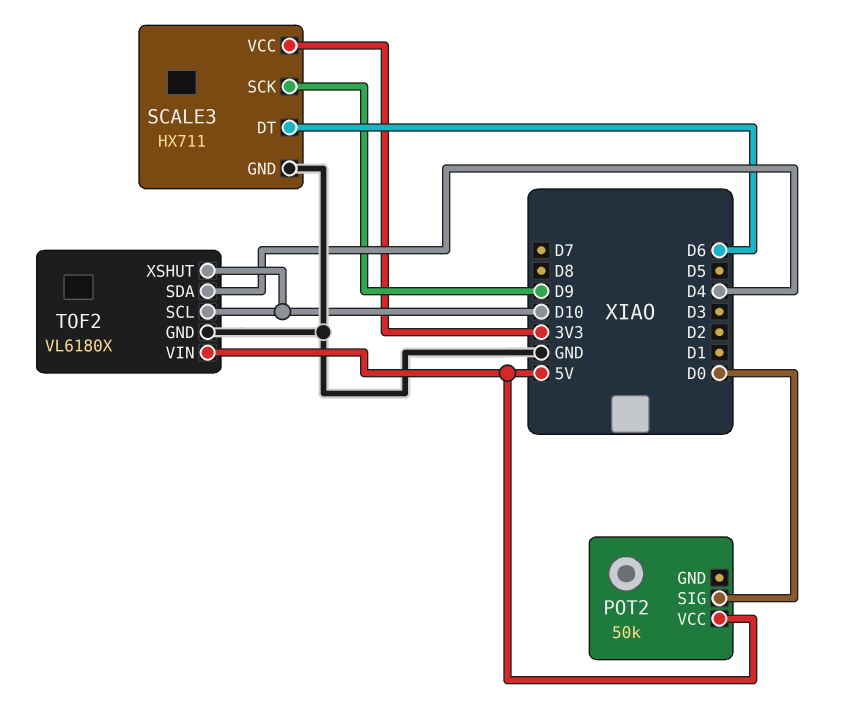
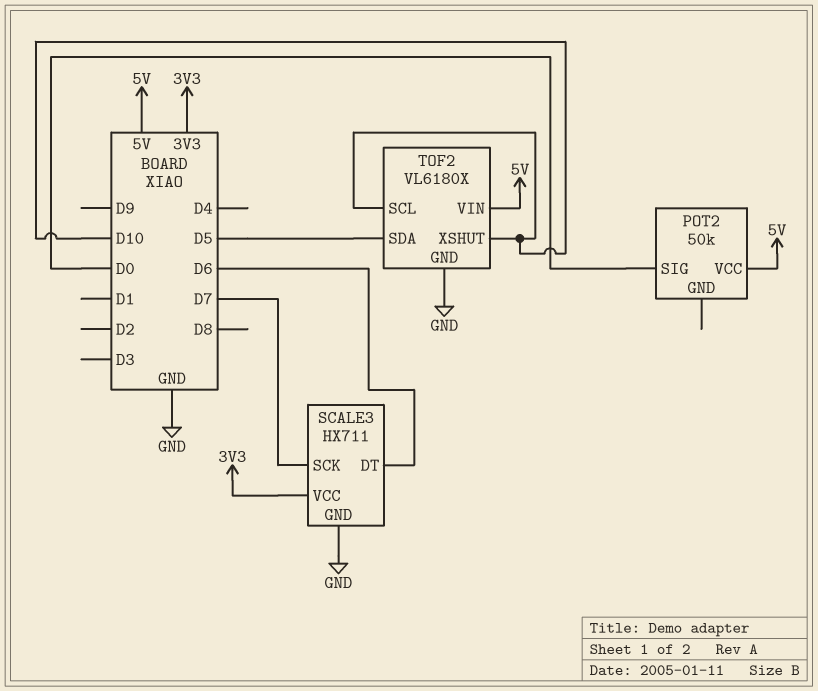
SCALE3 pin SCK: D9 -> D7
TOF2 pin SDA: D4 -> D5

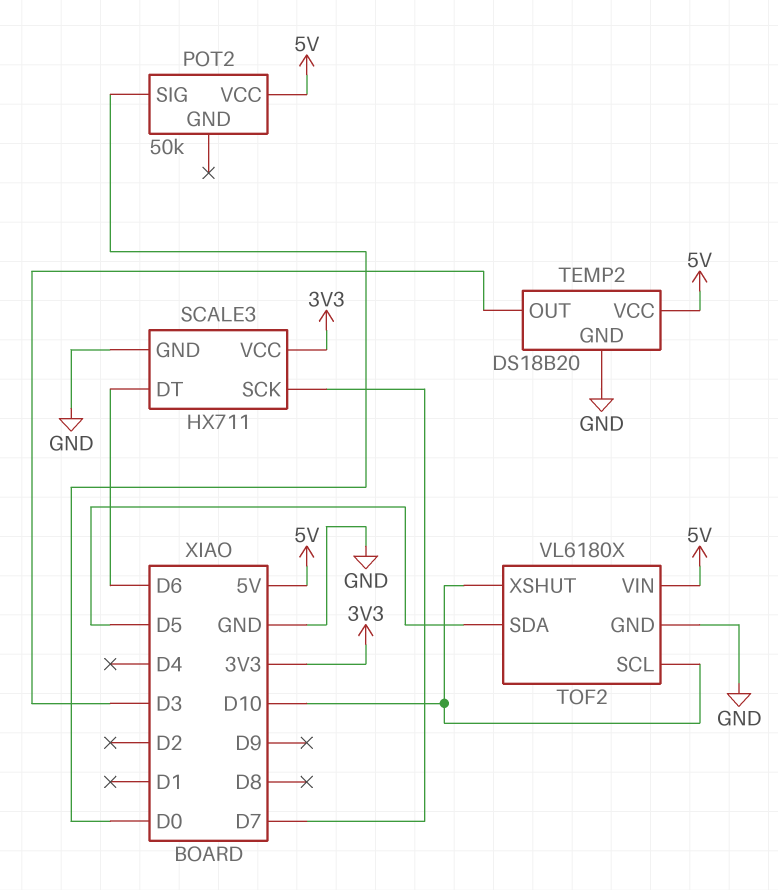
TEMP2: none -> DS18B20
TEMP2 pin GND: none -> GND
TEMP2 pin OUT: none -> D3
TEMP2 pin VCC: none -> 5V

